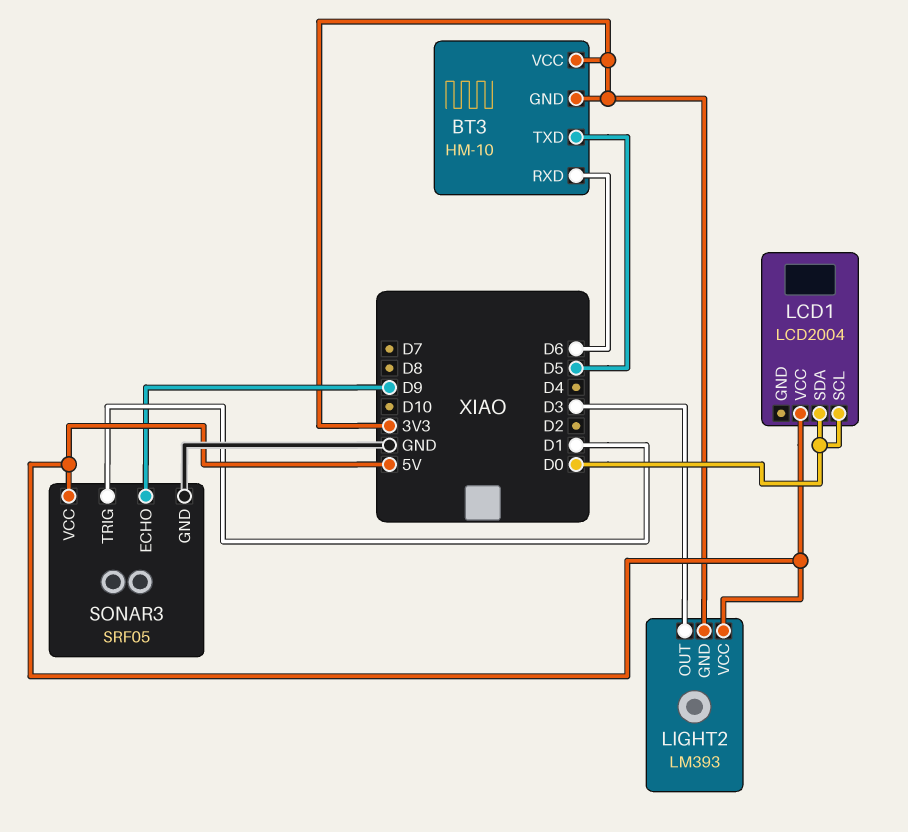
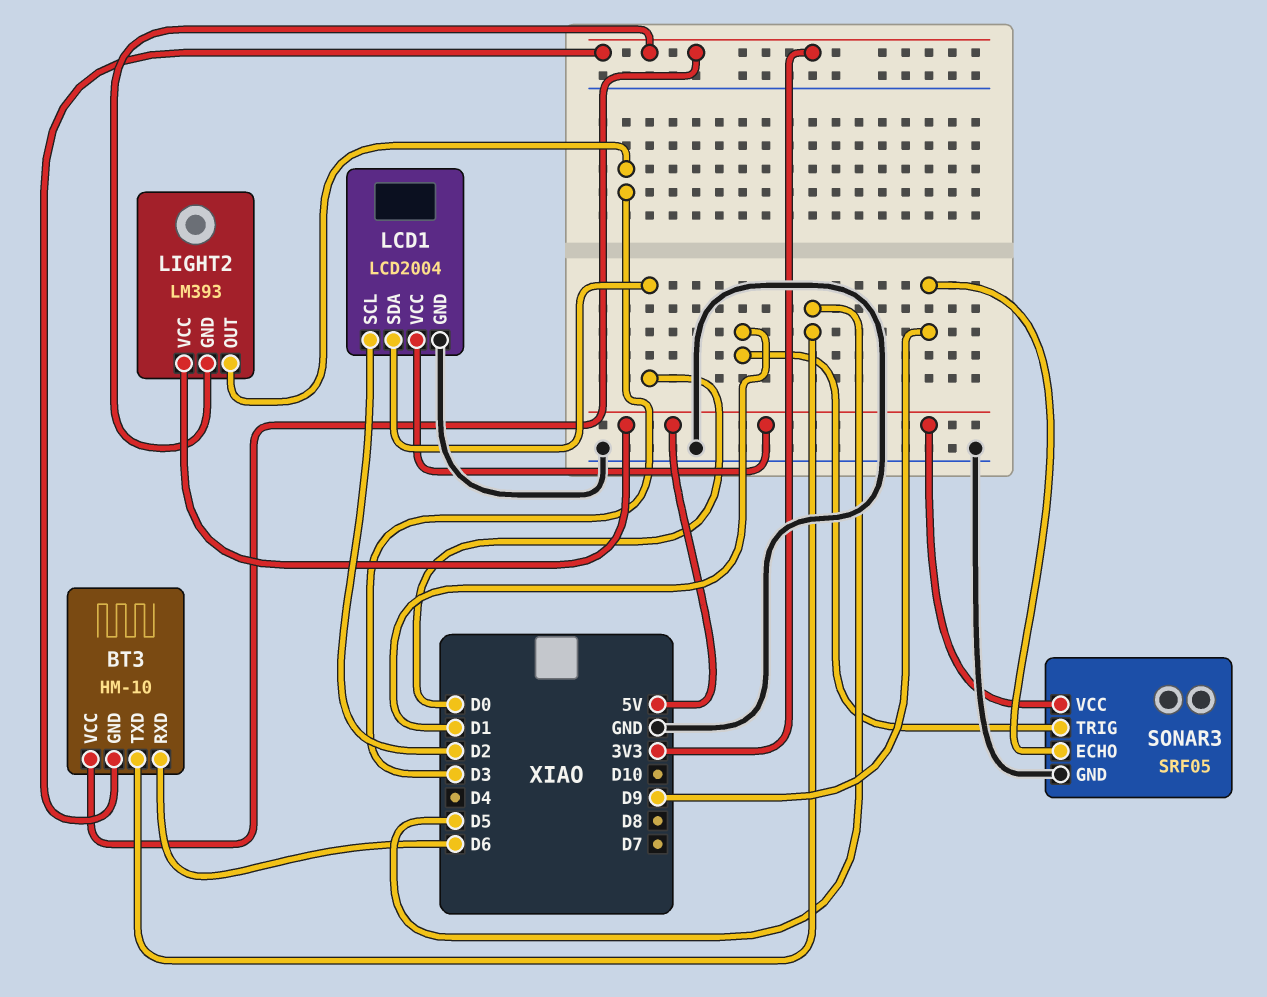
LCD1 pin GND: none -> GND
LCD1 pin SCL: D0 -> D2

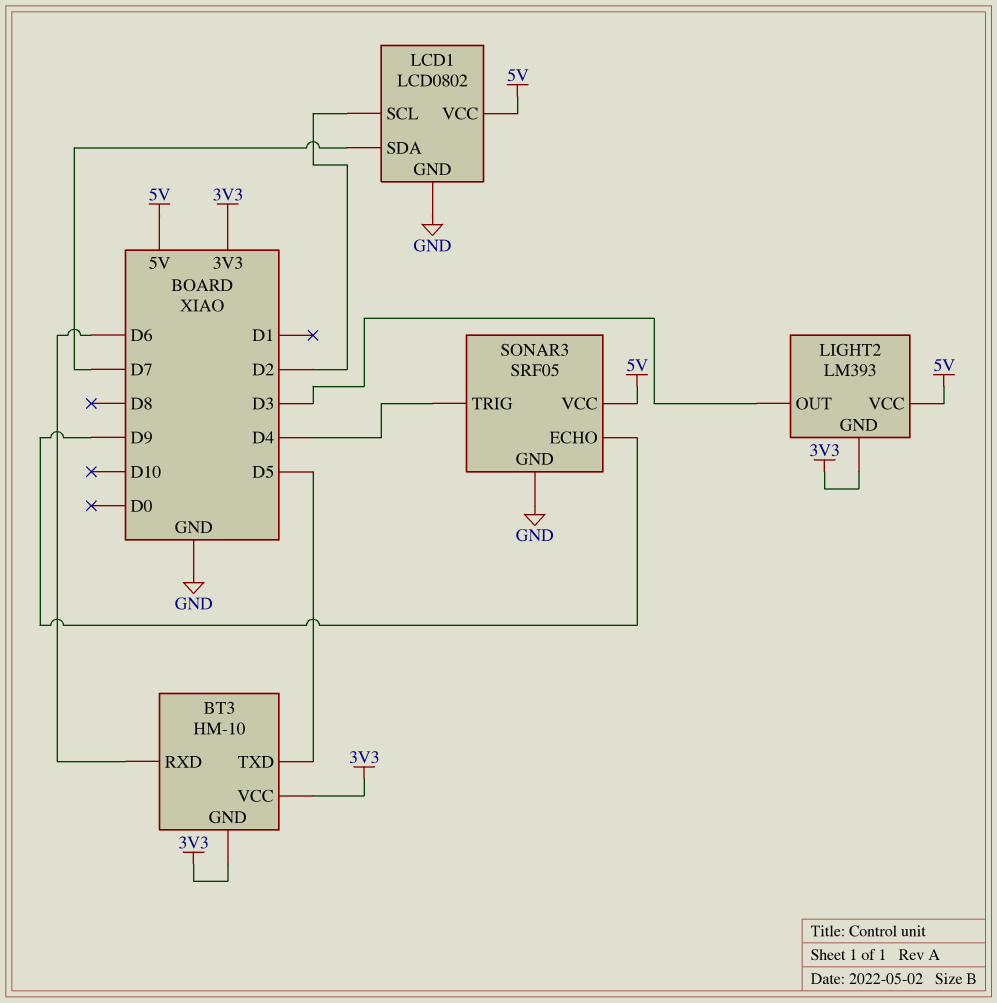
LCD1: LCD2004 -> LCD0802
LCD1 pin SDA: D0 -> D7
SONAR3 pin TRIG: D1 -> D4

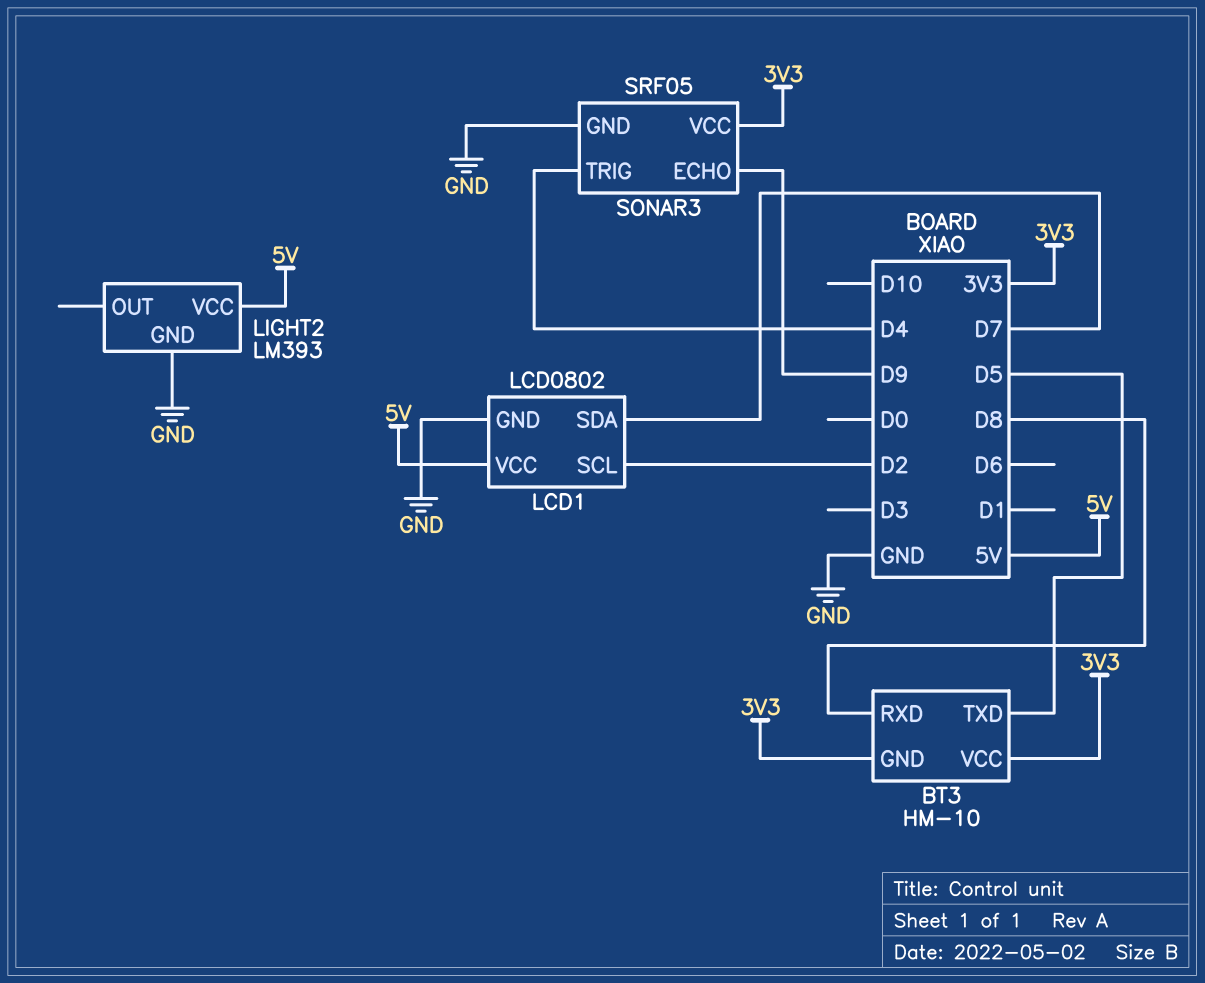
BT3 pin RXD: D6 -> D8
LIGHT2 pin GND: 3V3 -> GND
LIGHT2 pin OUT: D3 -> none
SONAR3 pin VCC: 5V -> 3V3

